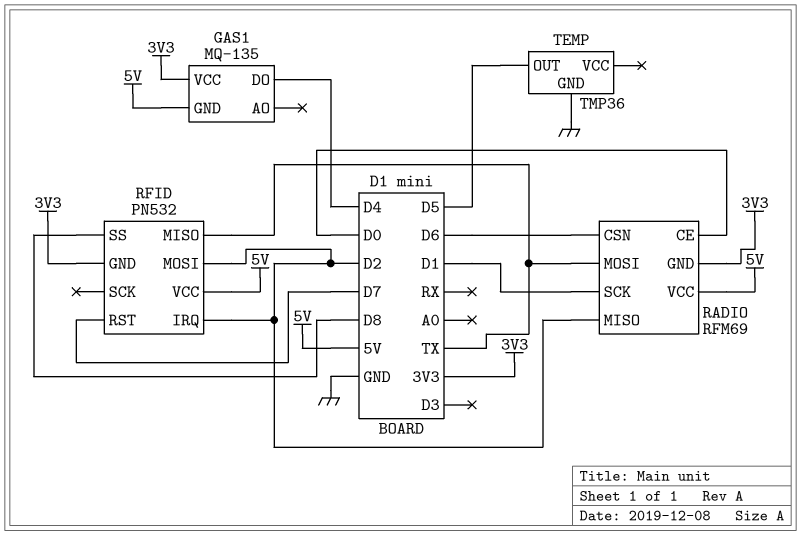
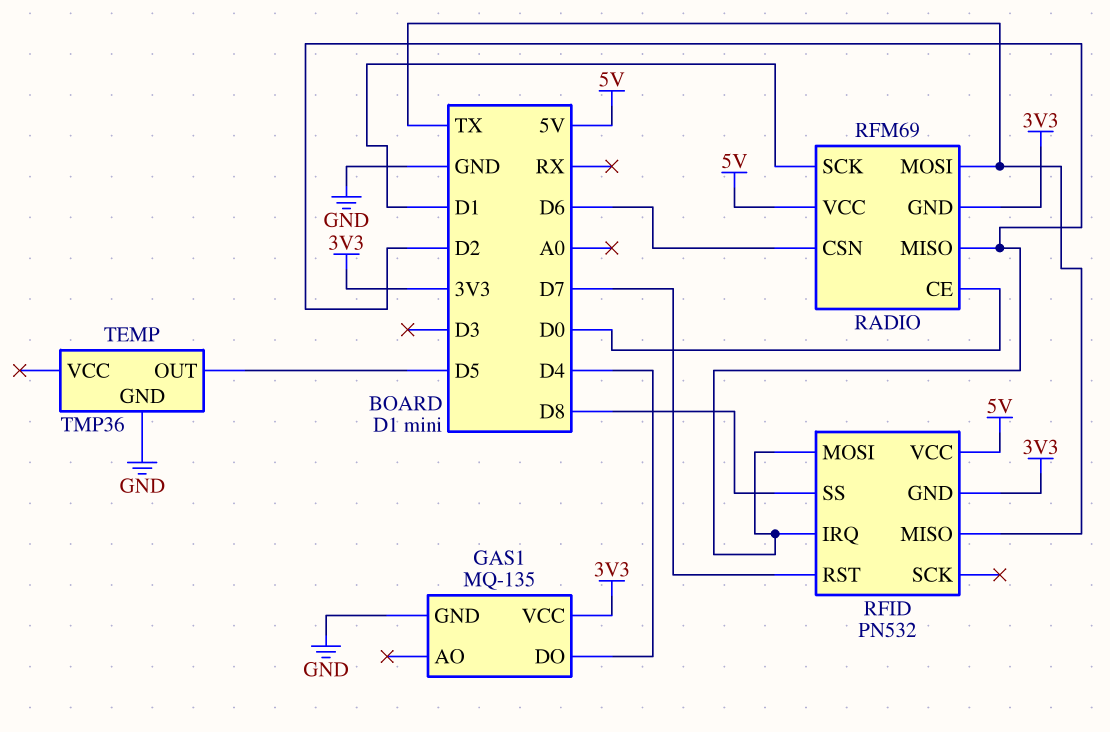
GAS1 pin GND: 5V -> GND

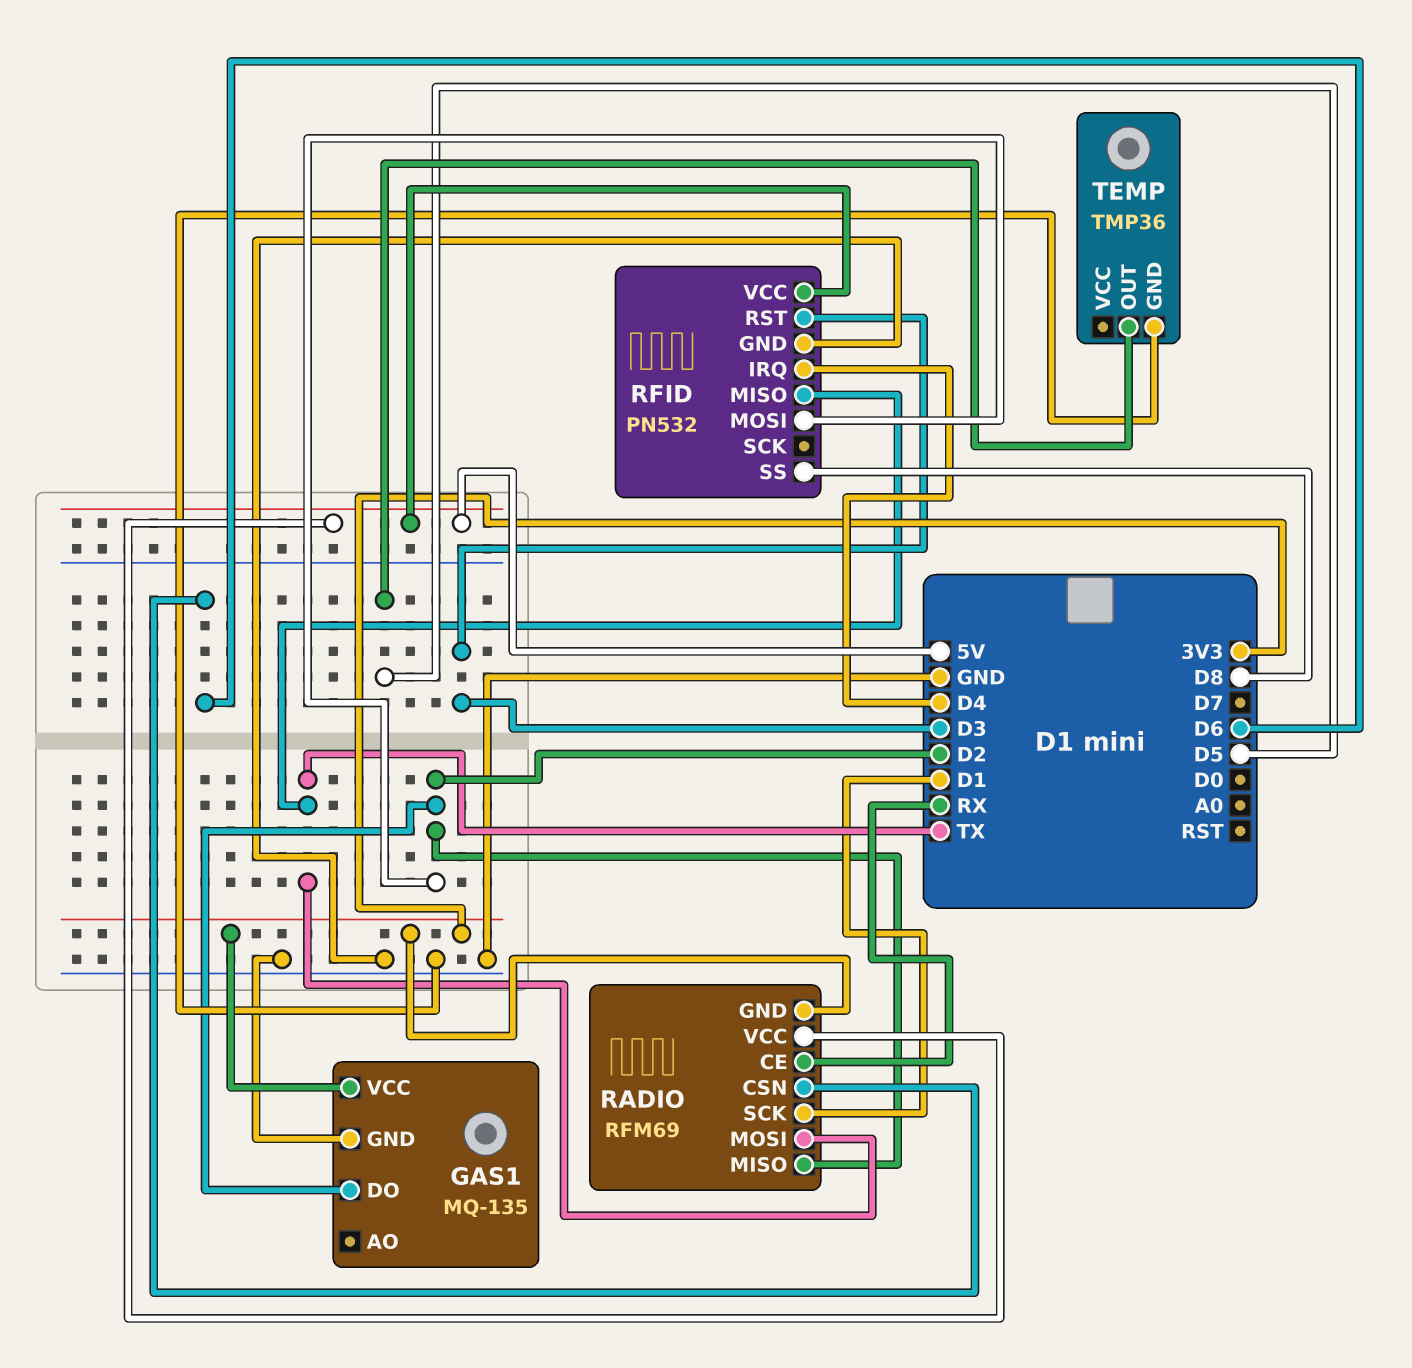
GAS1 pin DO: D4 -> D2
RADIO pin CE: D0 -> RX
RFID pin GND: 3V3 -> GND
RFID pin IRQ: D2 -> D4
RFID pin RST: D7 -> D3

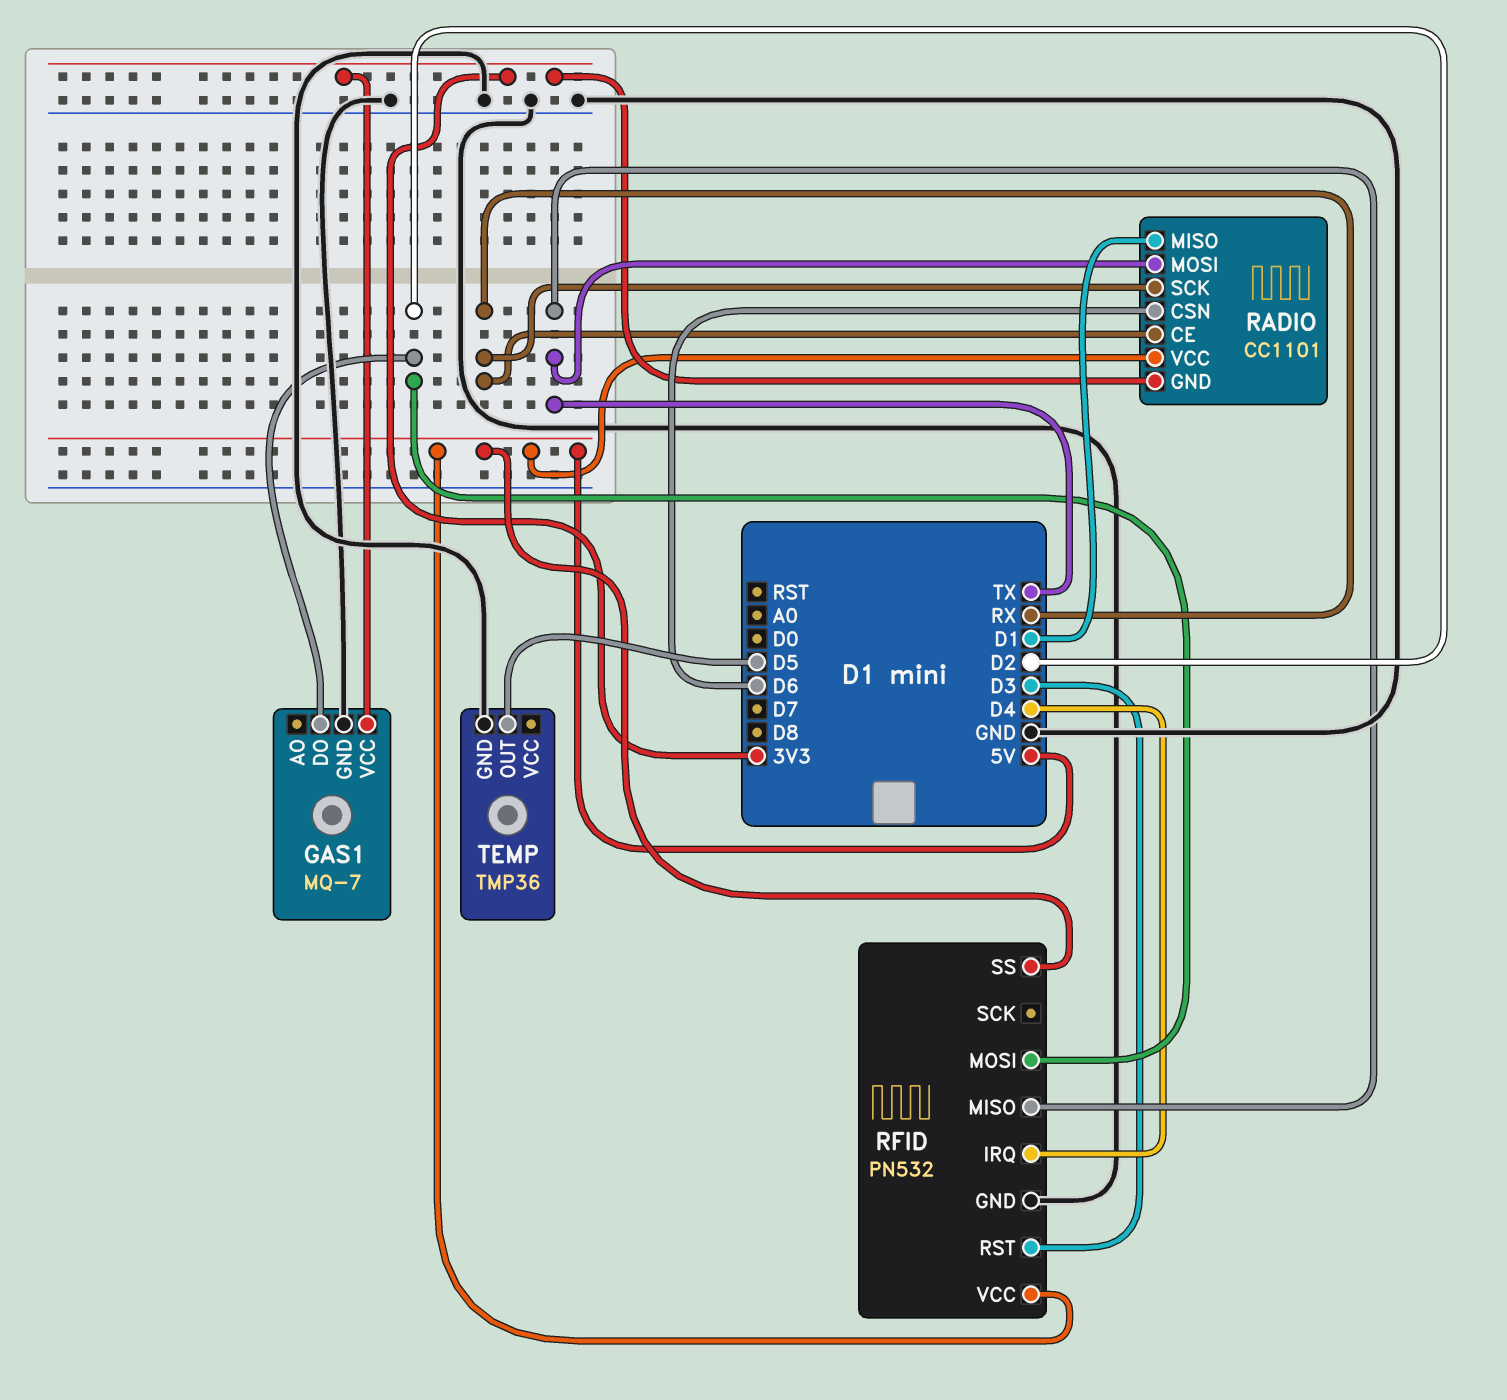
GAS1: MQ-135 -> MQ-7
RADIO: RFM69 -> CC1101
RADIO pin MISO: D2 -> D1
RADIO pin SCK: D1 -> RX
RFID pin SS: D8 -> 5V

